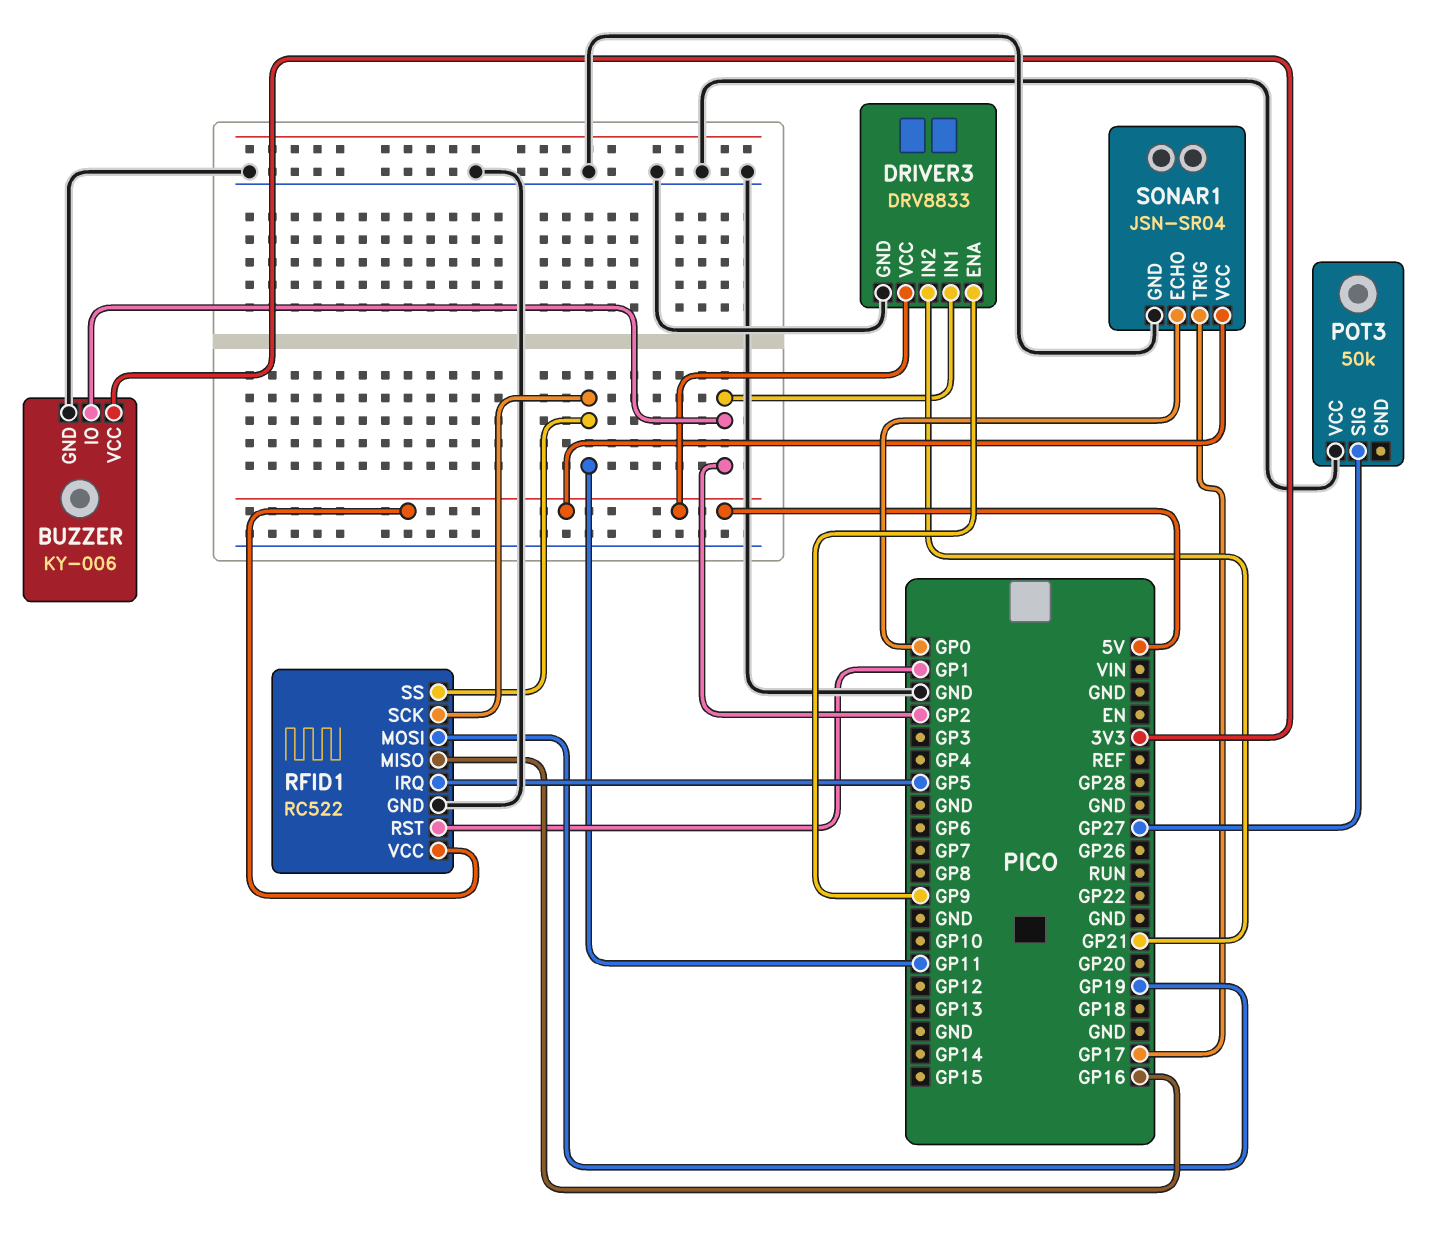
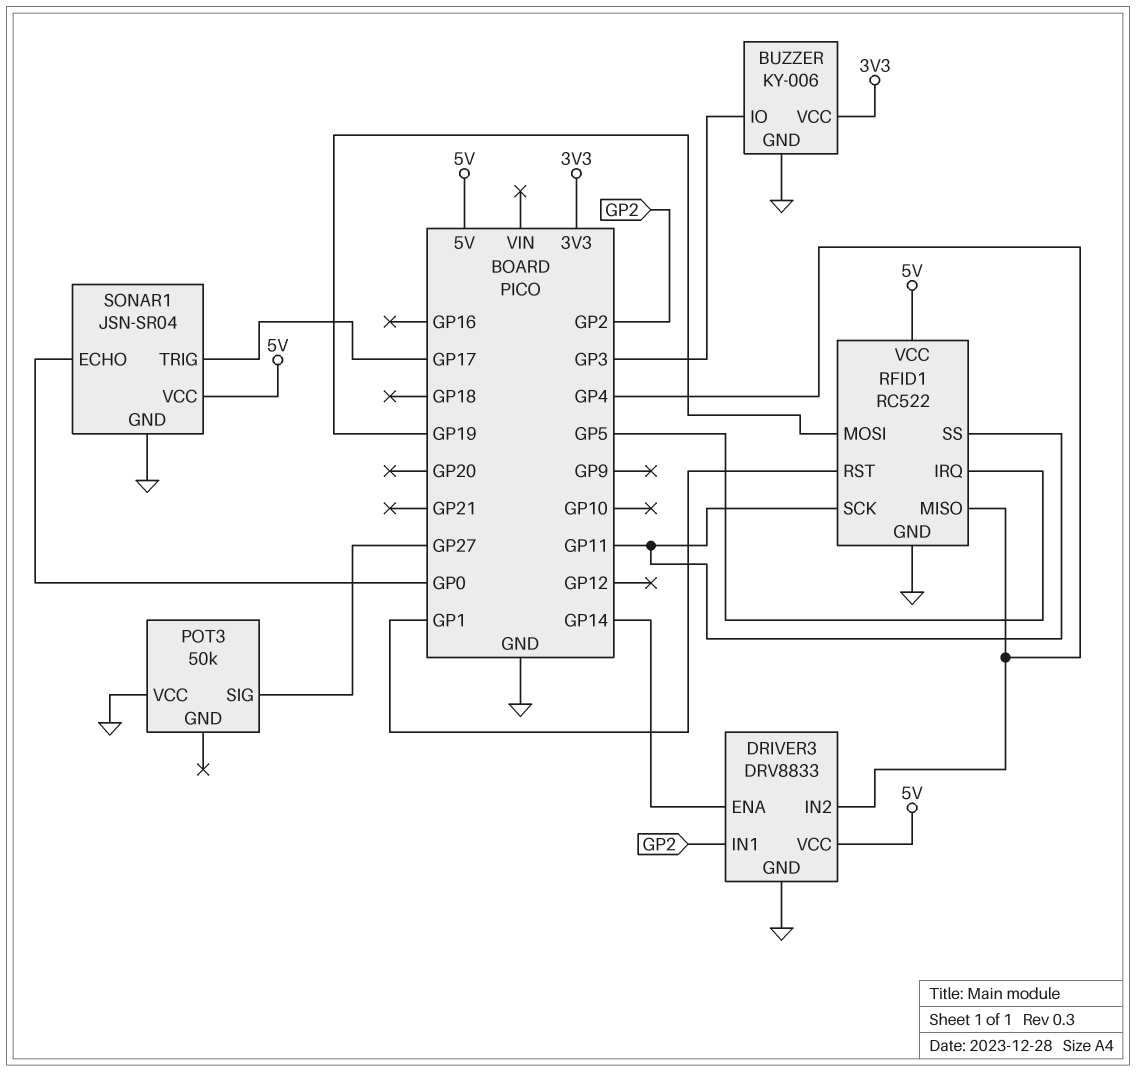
BUZZER pin IO: GP2 -> GP3
DRIVER3 pin ENA: GP9 -> GP14
DRIVER3 pin IN2: GP21 -> GP4
RFID1 pin MISO: GP16 -> GP4

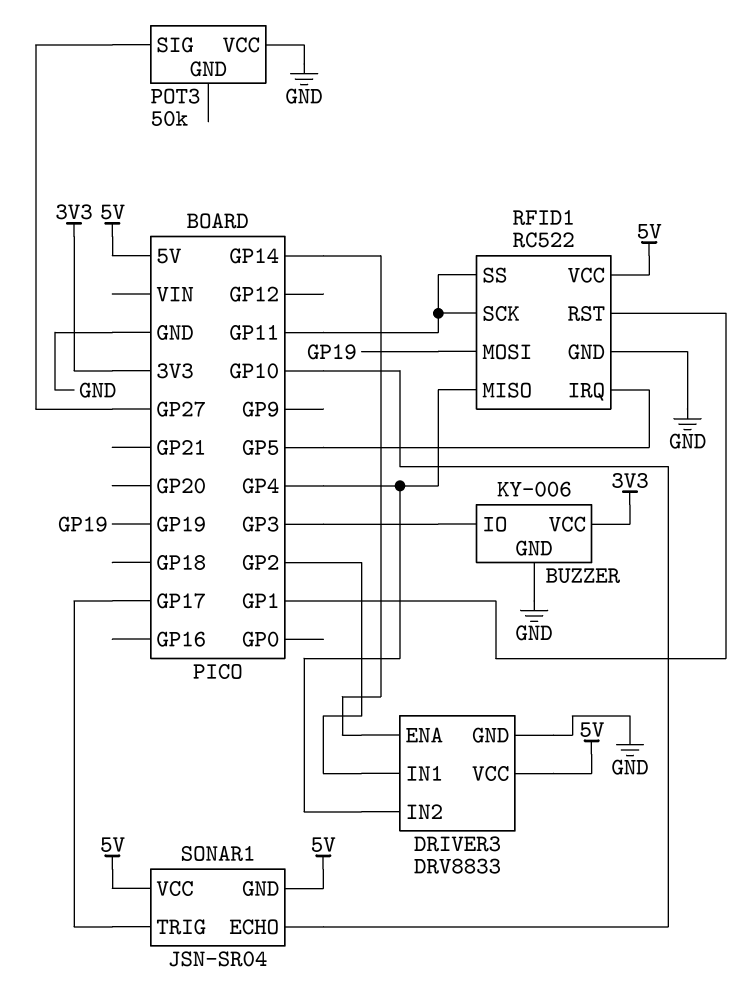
SONAR1 pin ECHO: GP0 -> GP10
SONAR1 pin GND: GND -> 5V

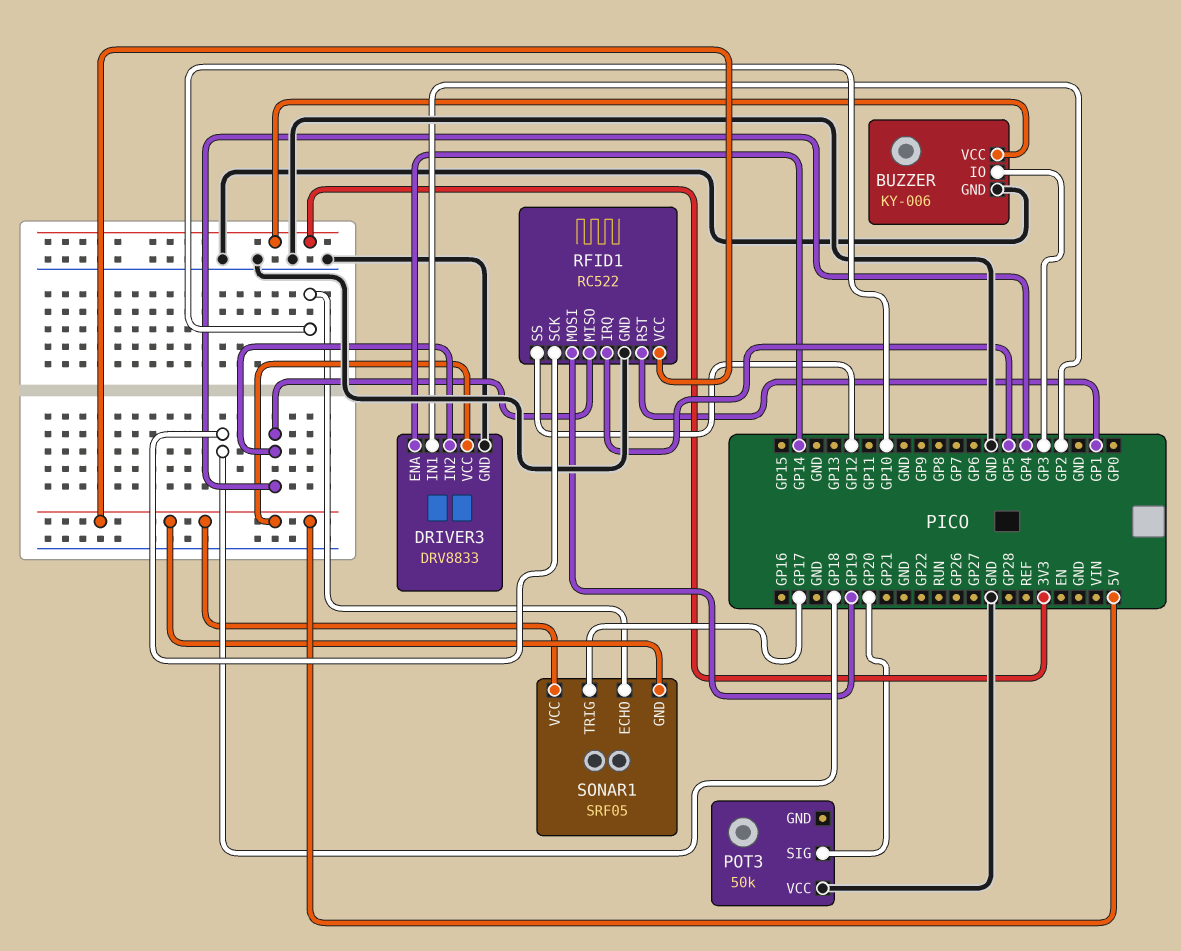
POT3 pin SIG: GP27 -> GP20
RFID1 pin SCK: GP11 -> GP18
RFID1 pin SS: GP11 -> GP12
SONAR1: JSN-SR04 -> SRF05

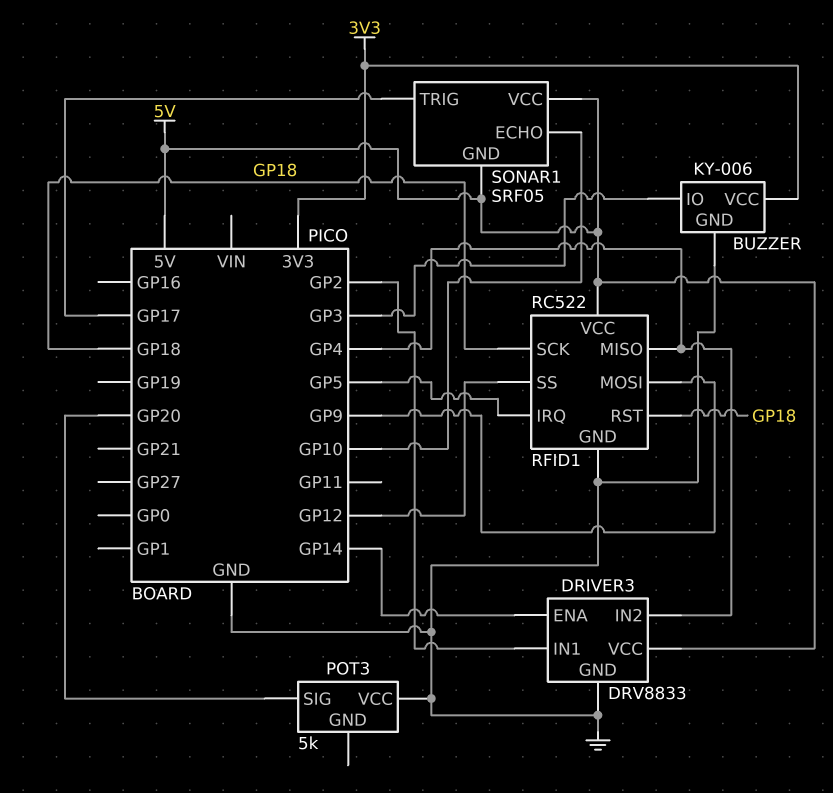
POT3: 50k -> 5k
RFID1 pin MOSI: GP19 -> GP9
RFID1 pin RST: GP1 -> GP18

